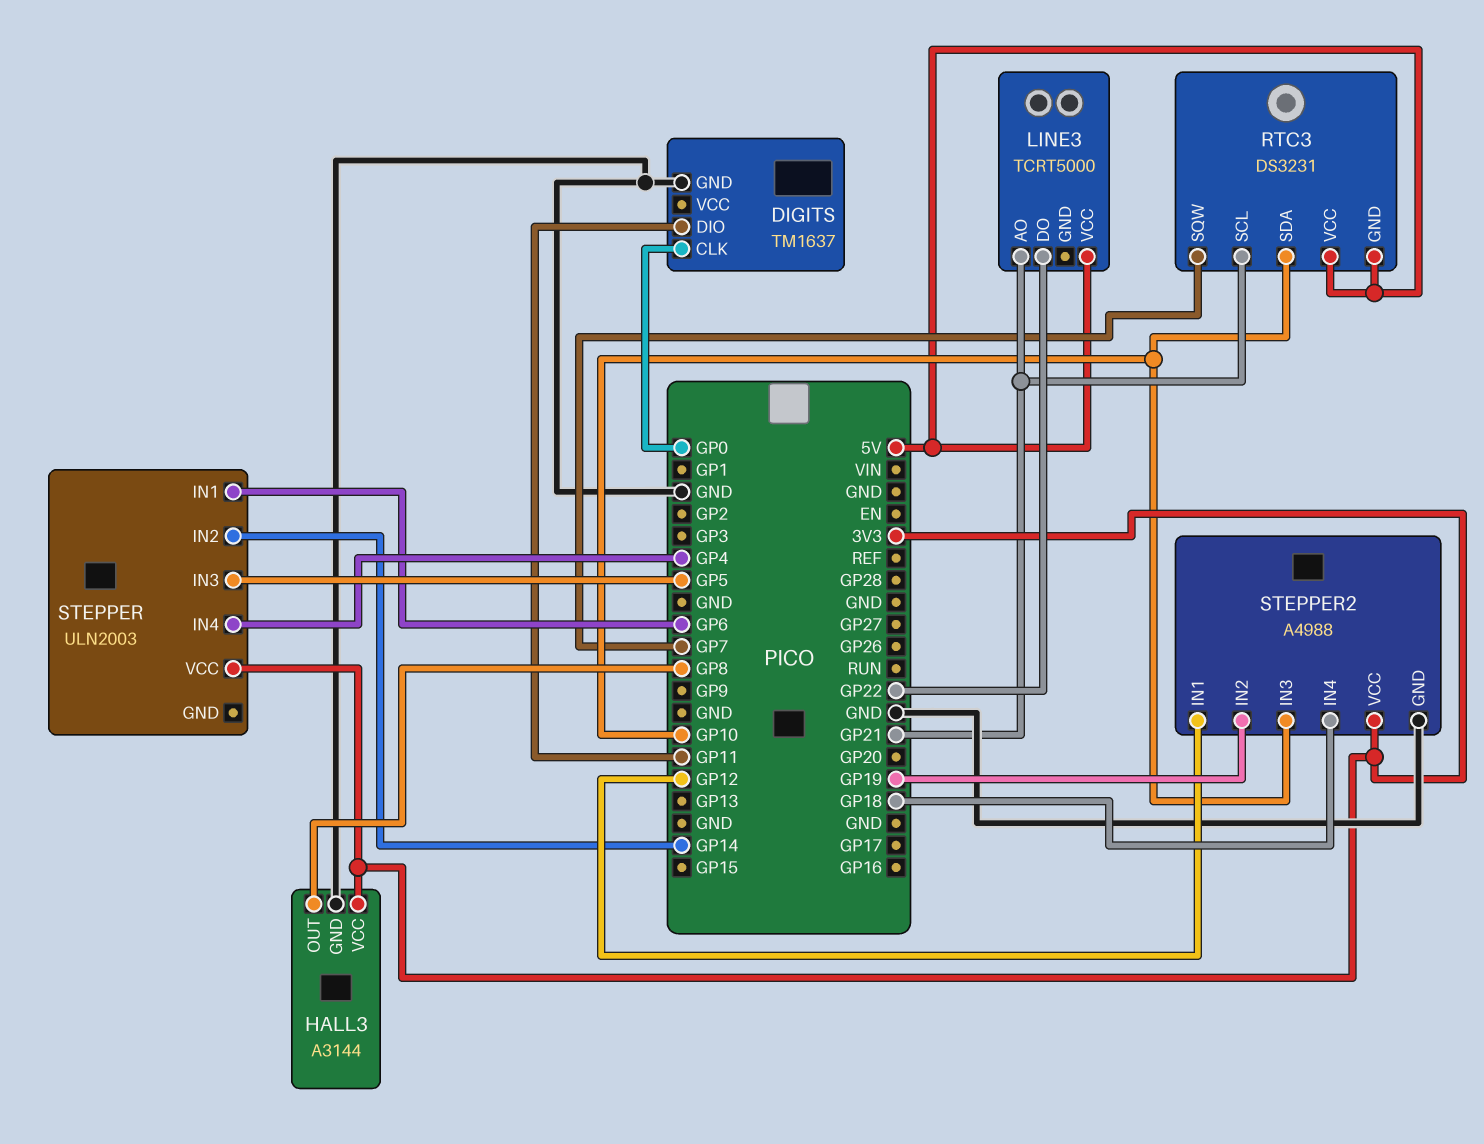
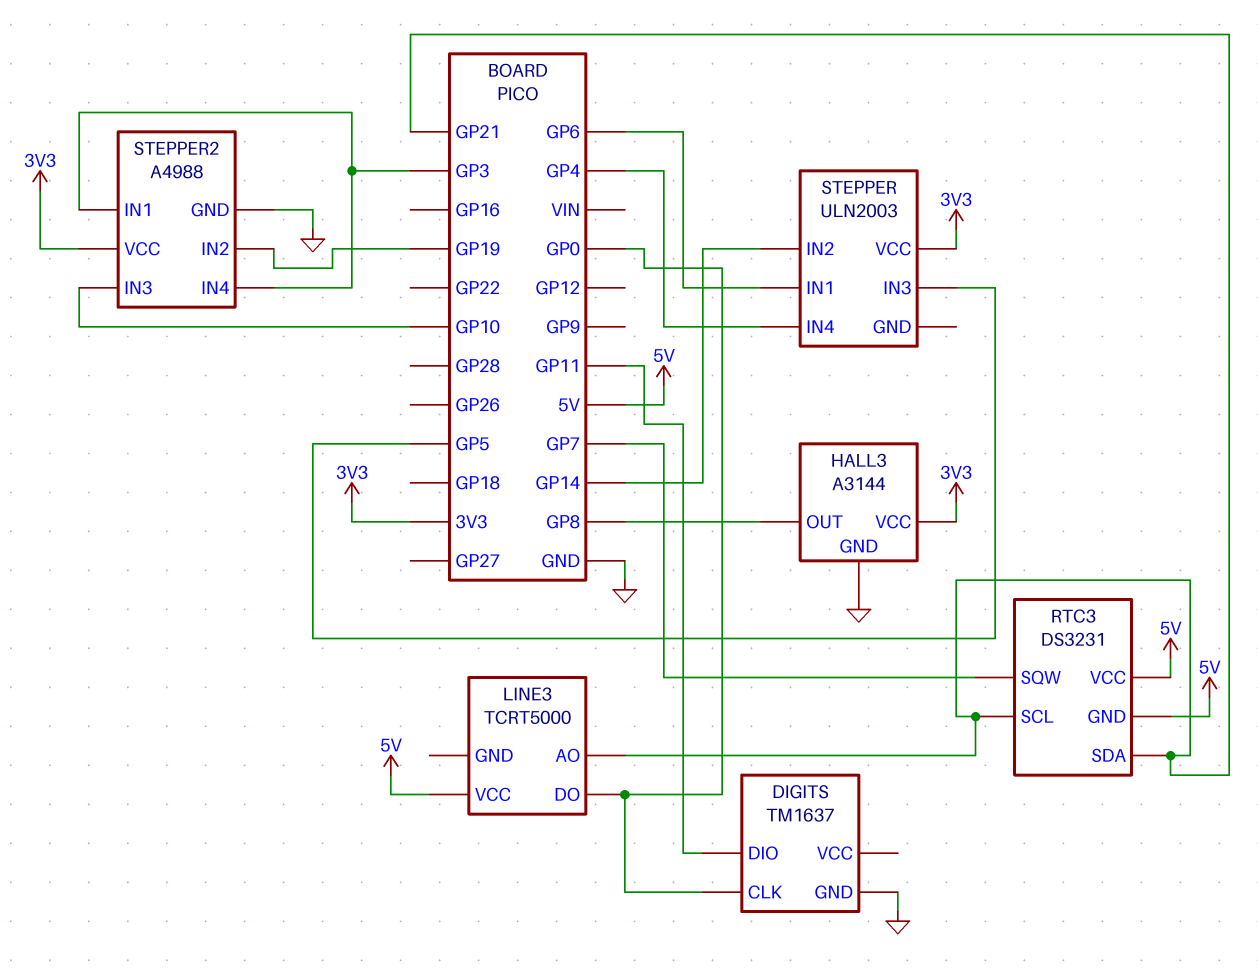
LINE3 pin DO: GP22 -> GP0
RTC3 pin SDA: GP10 -> GP21
STEPPER2 pin IN1: GP12 -> GP3
STEPPER2 pin IN4: GP18 -> GP3

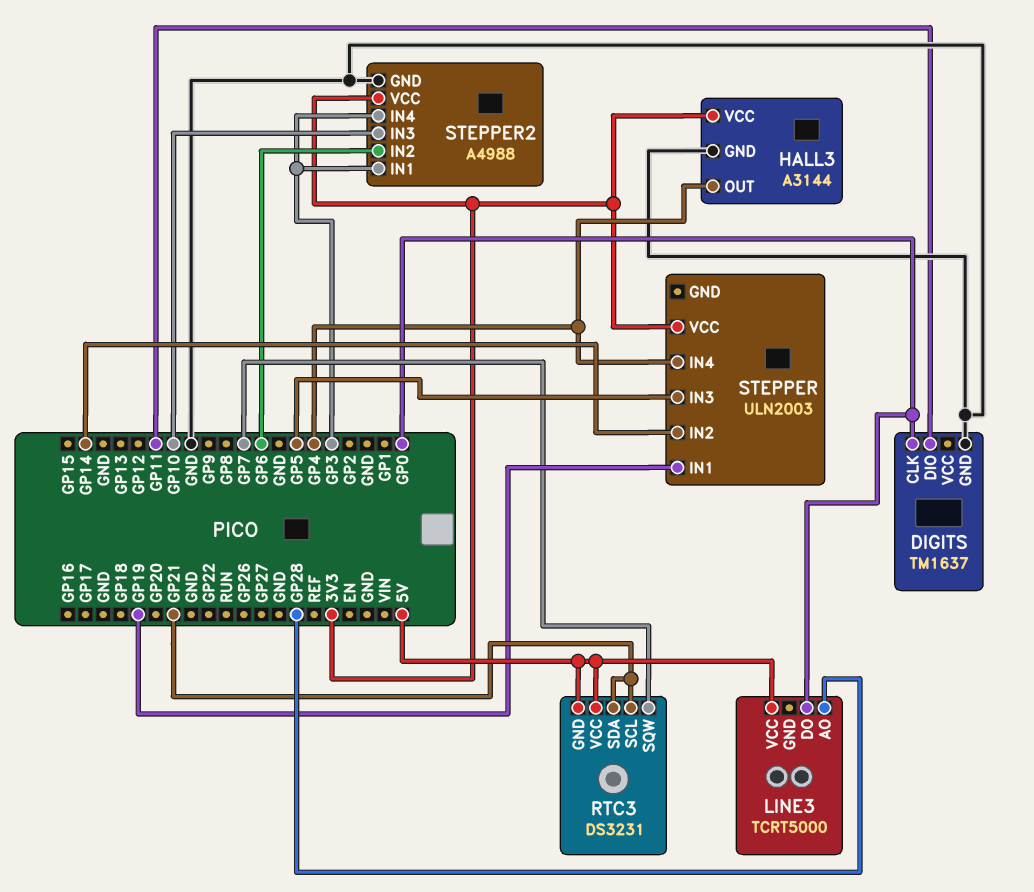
HALL3 pin OUT: GP8 -> GP4
LINE3 pin AO: GP21 -> GP28
STEPPER pin IN1: GP6 -> GP19
STEPPER2 pin IN2: GP19 -> GP6

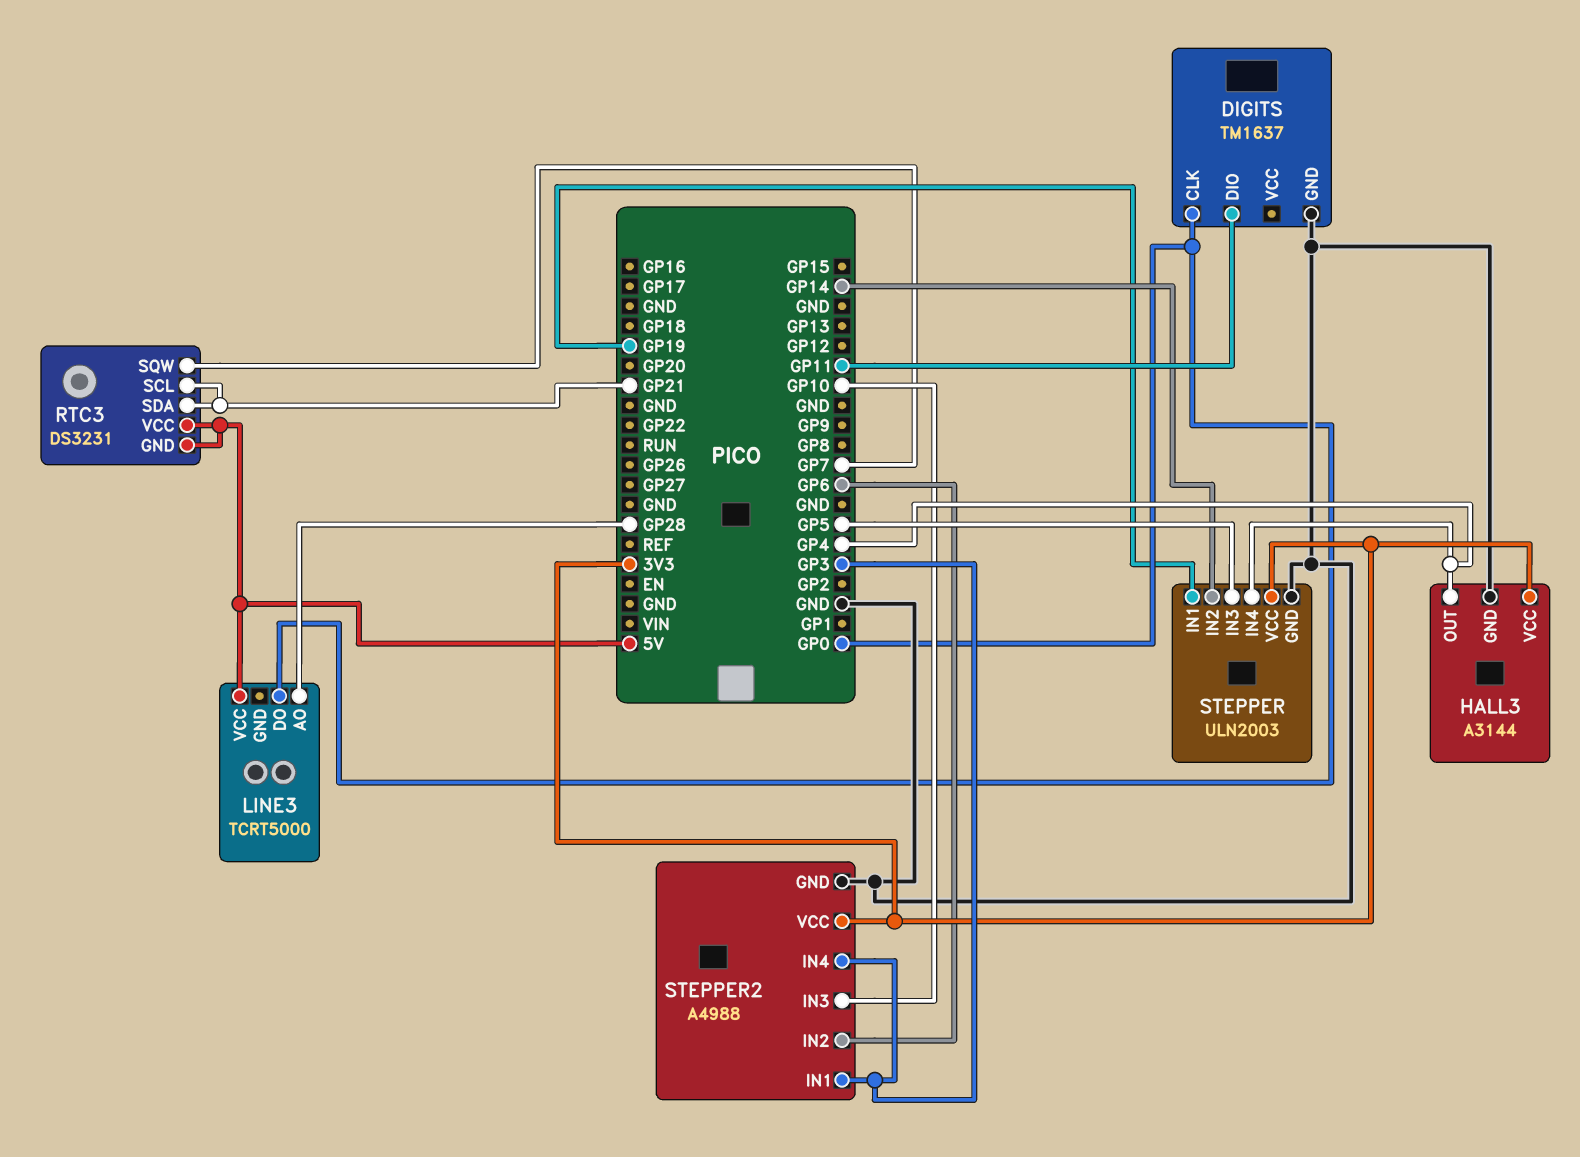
STEPPER pin GND: none -> GND

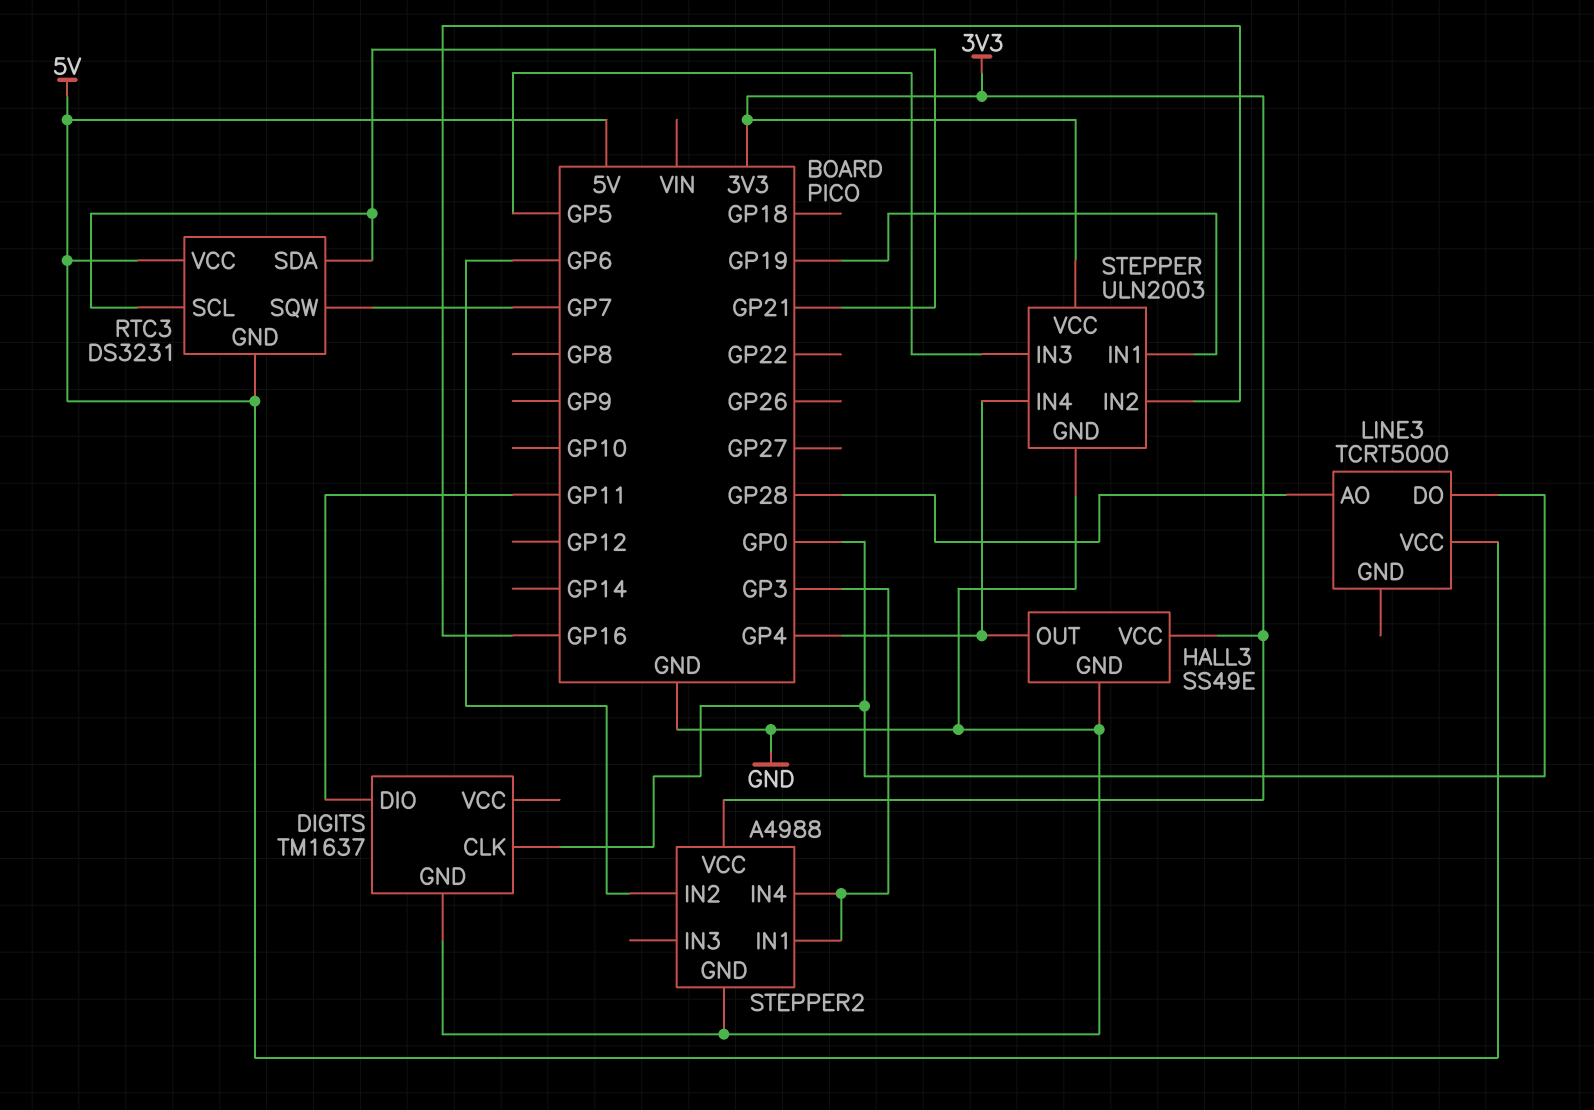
HALL3: A3144 -> SS49E
STEPPER pin IN2: GP14 -> GP16
STEPPER2 pin IN3: GP10 -> none

